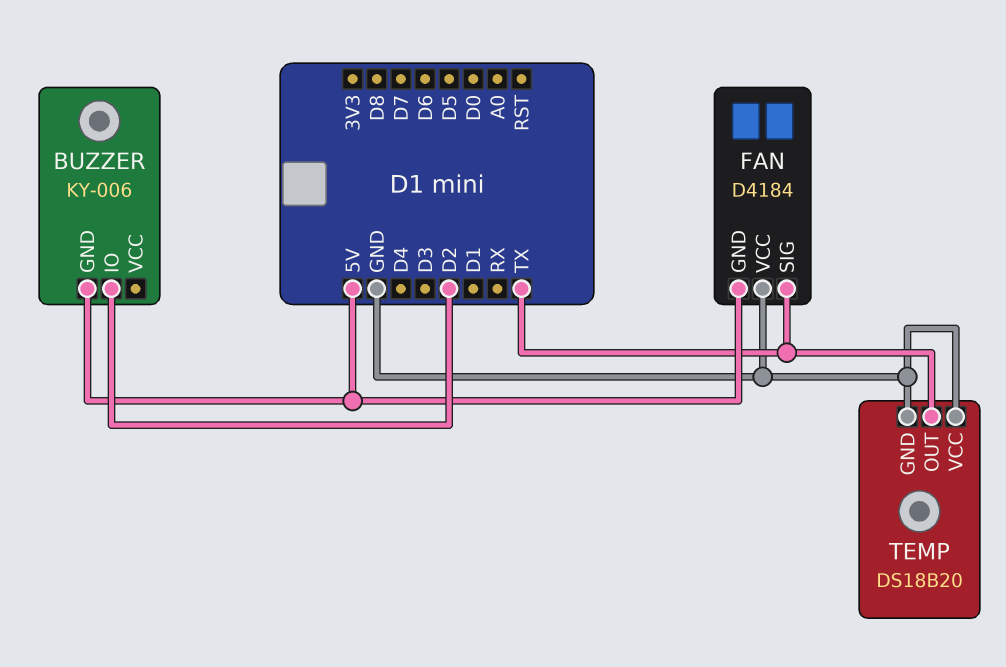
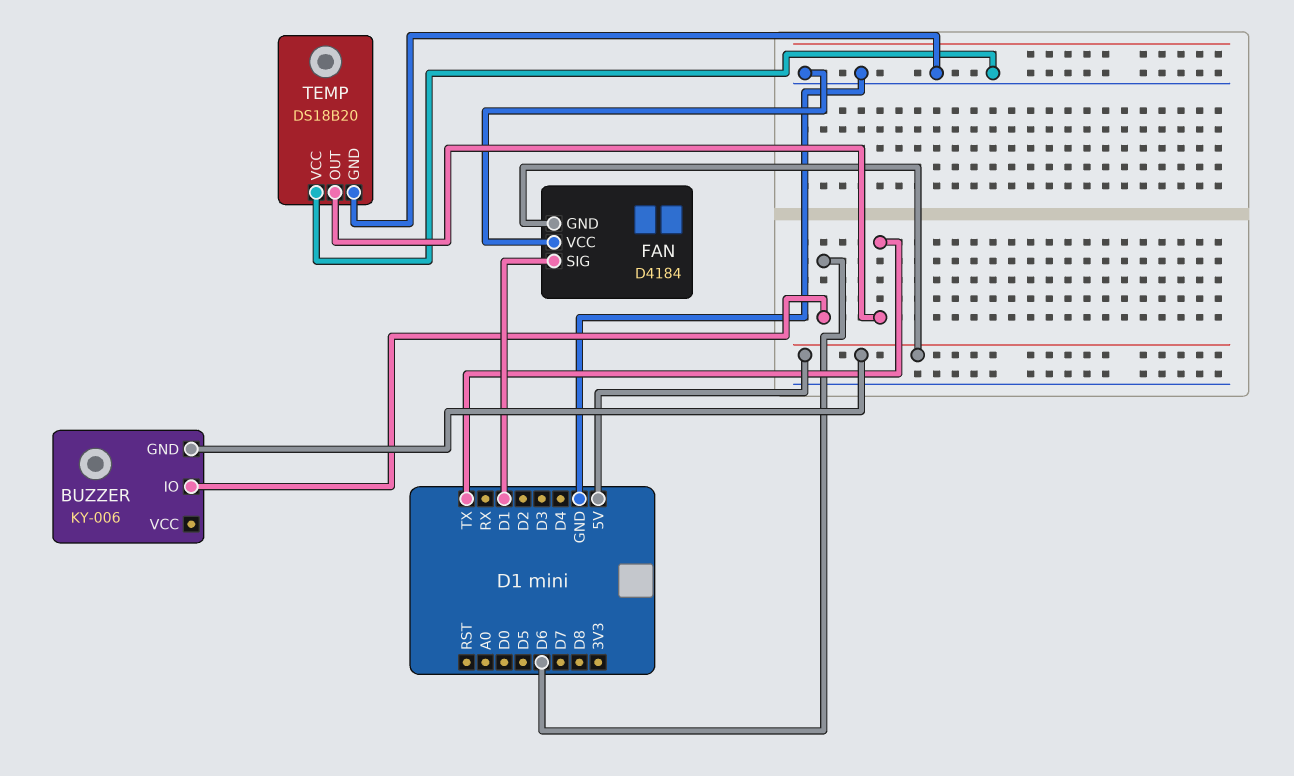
BUZZER pin IO: D2 -> D6
FAN pin SIG: TX -> D1

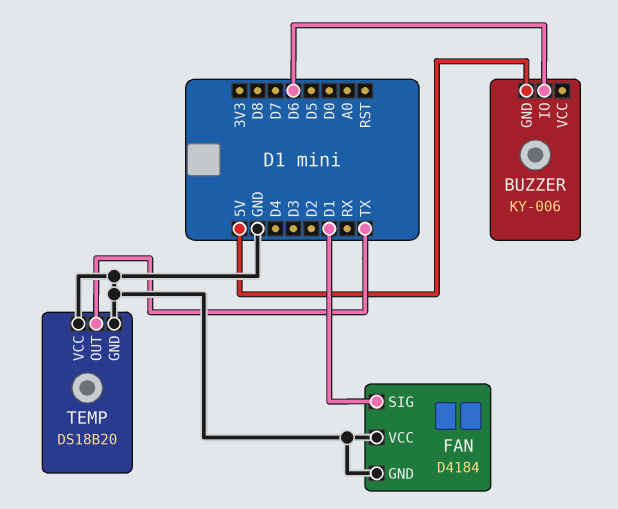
FAN pin GND: 5V -> GND

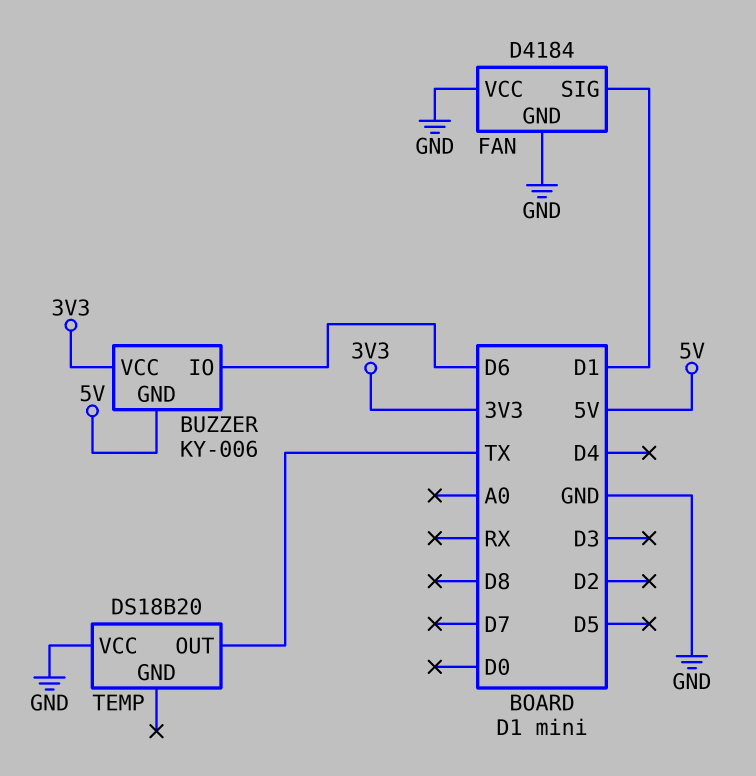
BUZZER pin VCC: none -> 3V3
TEMP pin GND: GND -> none

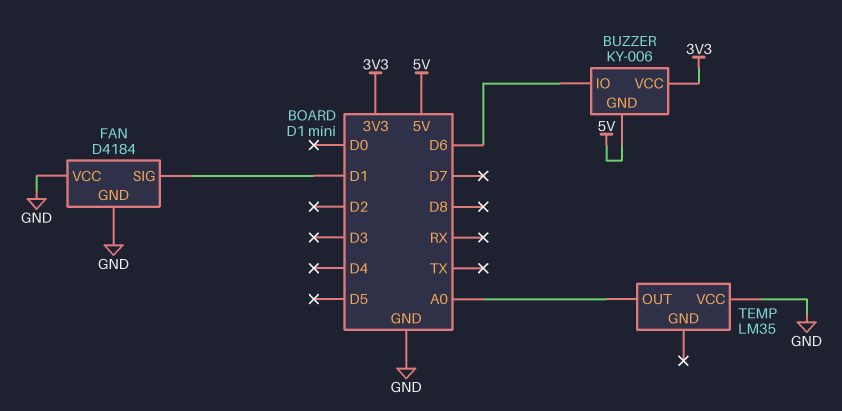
TEMP: DS18B20 -> LM35
TEMP pin OUT: TX -> A0

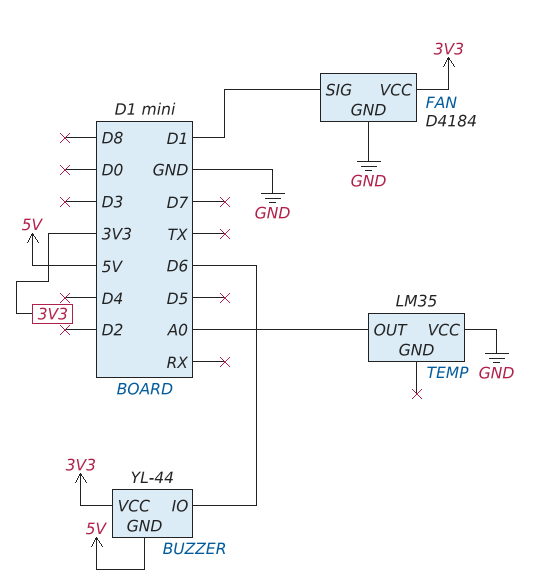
BUZZER: KY-006 -> YL-44
FAN pin VCC: GND -> 3V3

